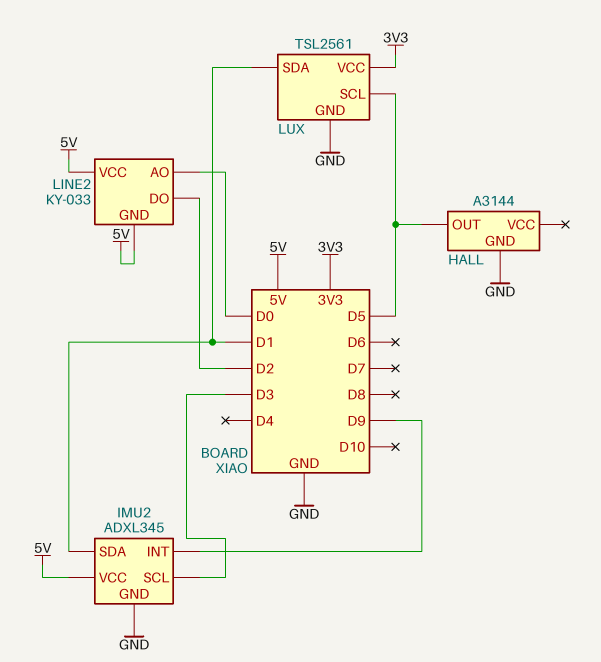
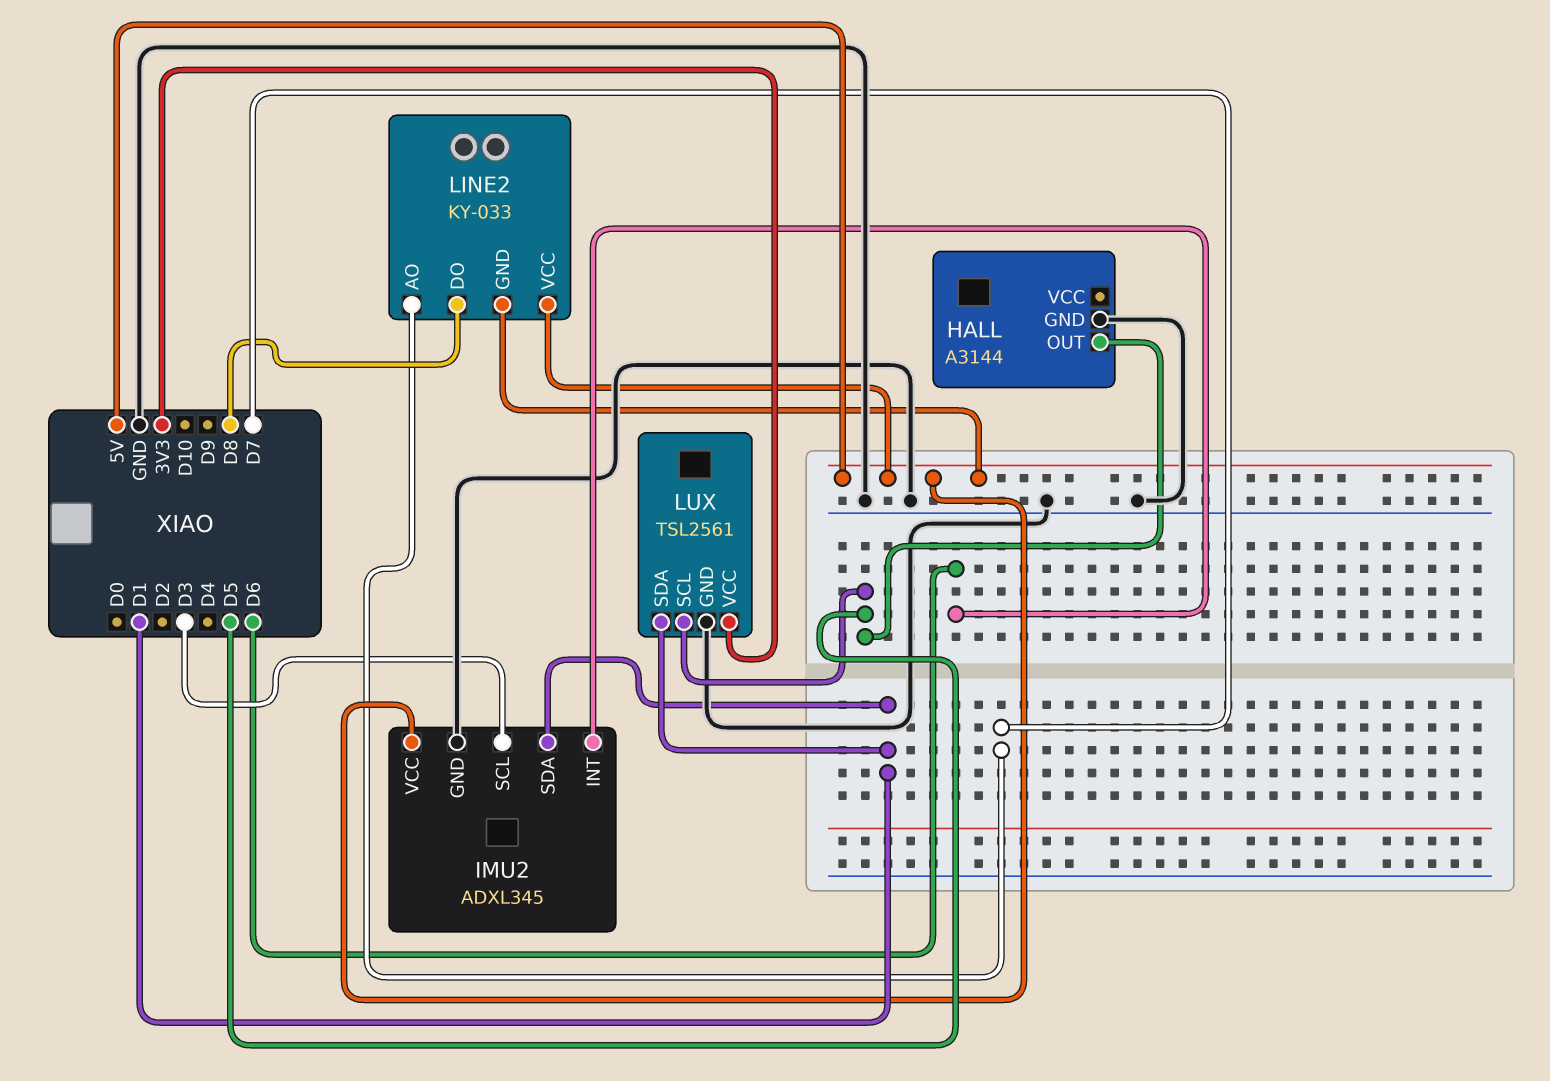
IMU2 pin INT: D9 -> D6
LINE2 pin AO: D0 -> D7
LINE2 pin DO: D2 -> D8

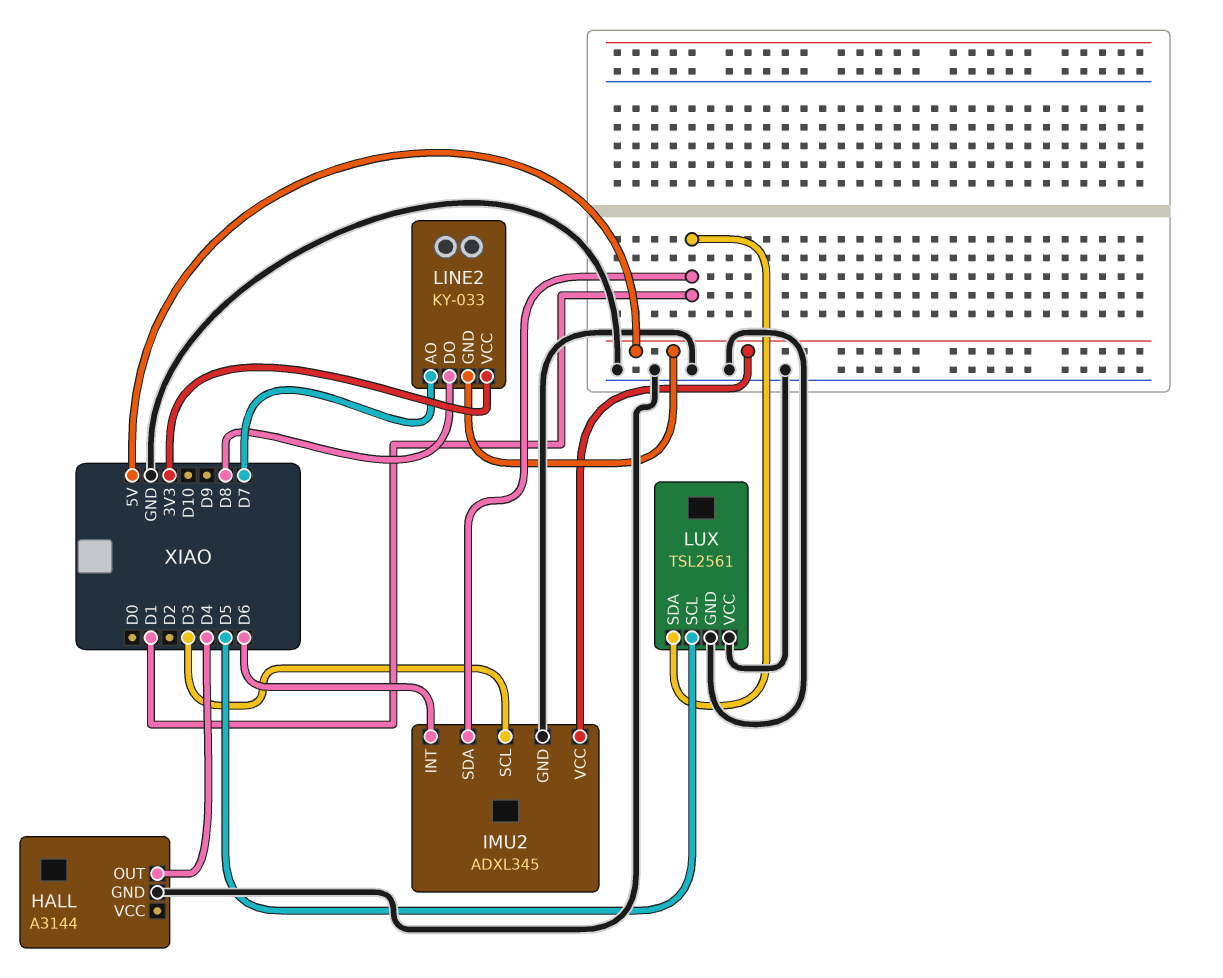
HALL pin OUT: D5 -> D4
LINE2 pin VCC: 5V -> 3V3
LUX pin VCC: 3V3 -> GND

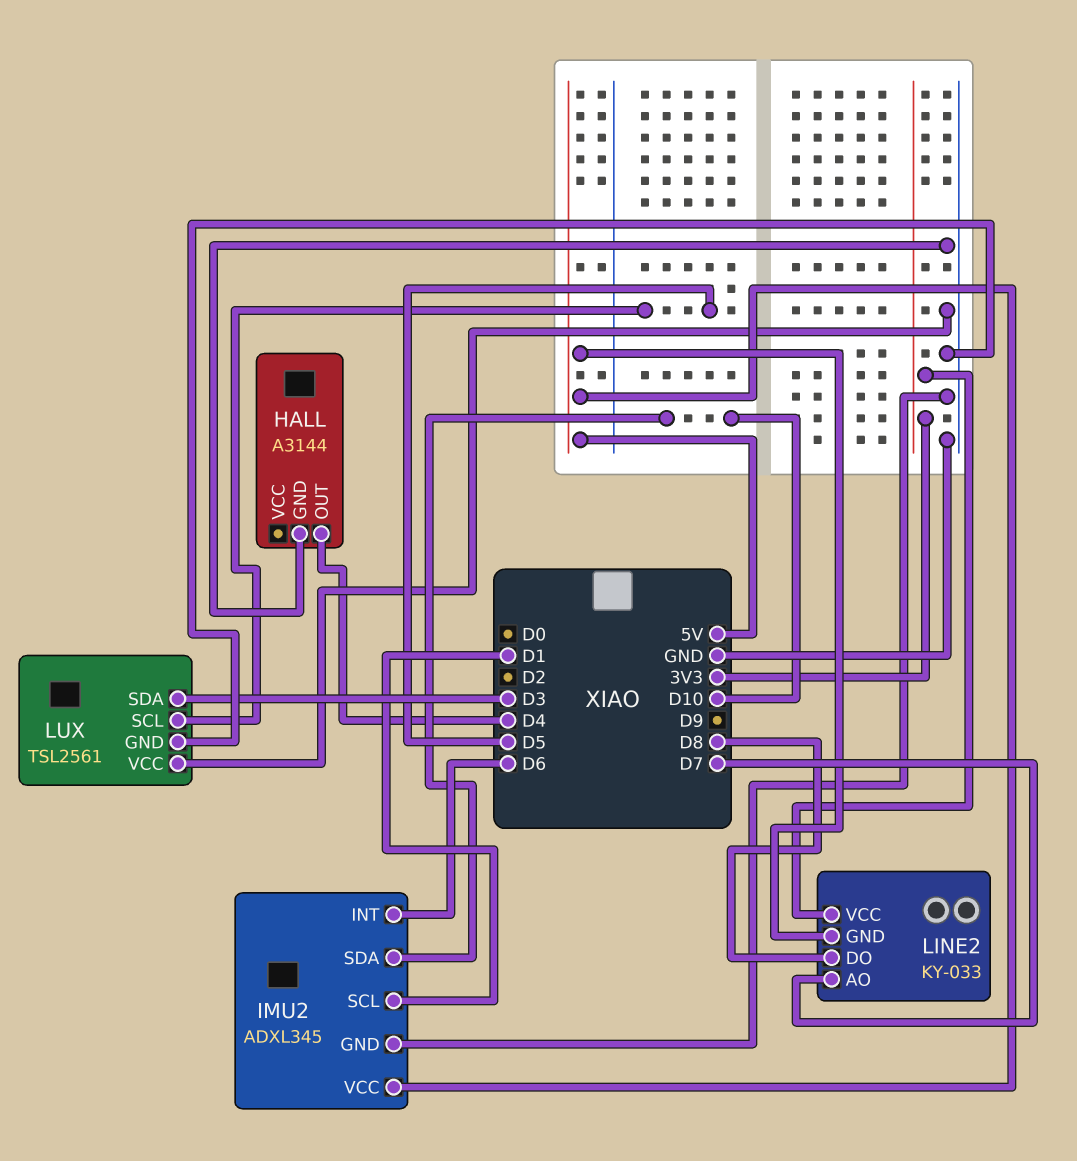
IMU2 pin SCL: D3 -> D1
IMU2 pin SDA: D1 -> D10
LUX pin SDA: D1 -> D3

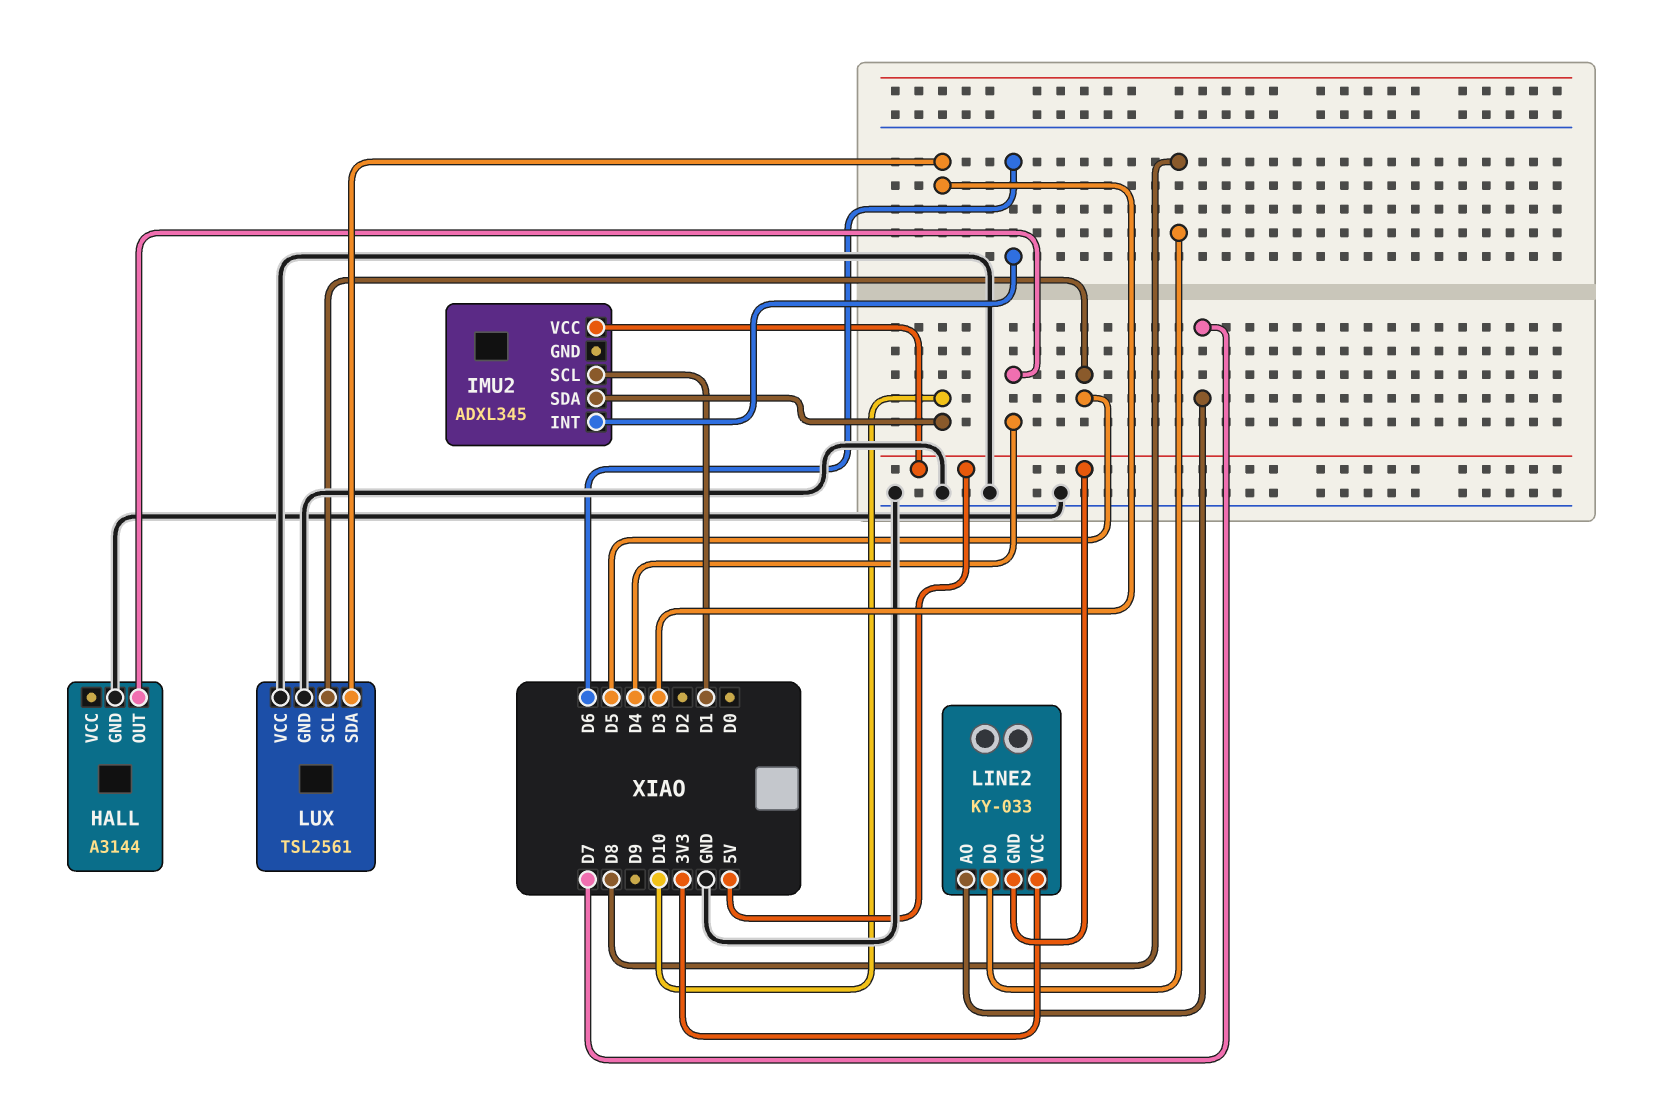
IMU2 pin GND: GND -> none

